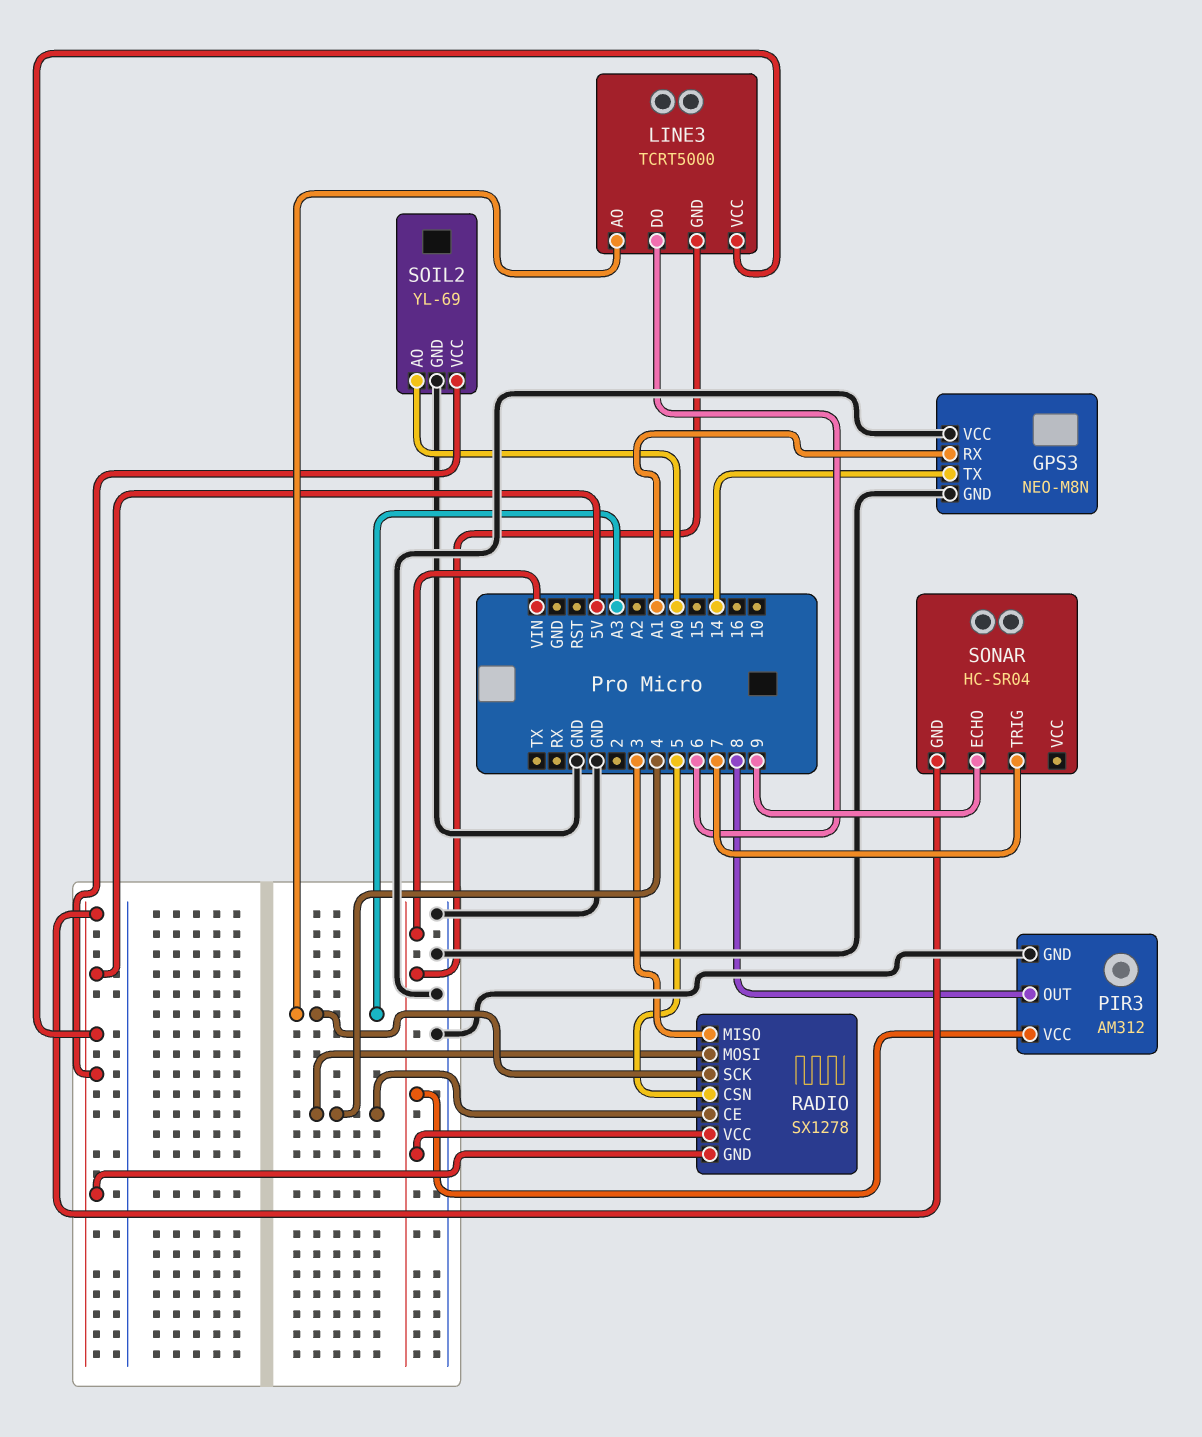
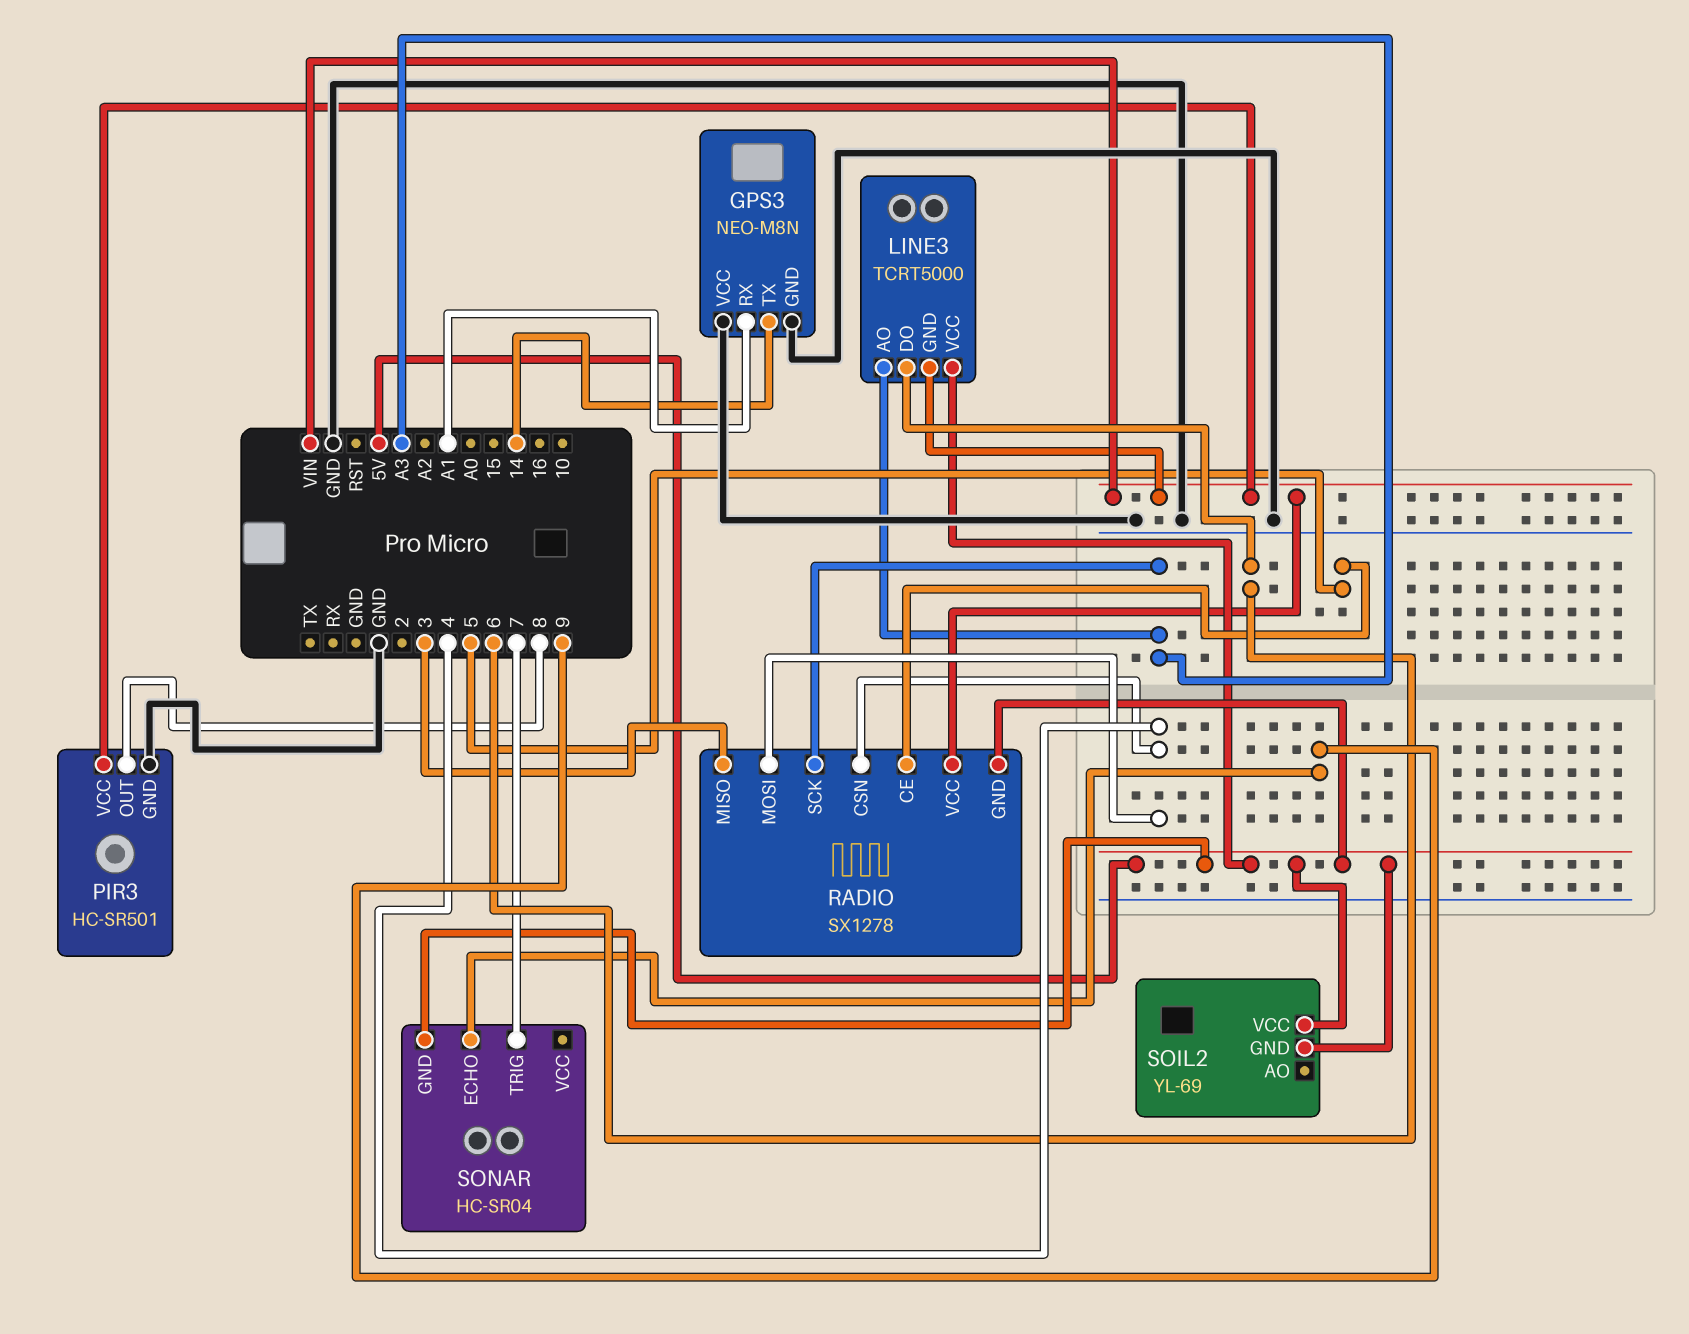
PIR3: AM312 -> HC-SR501
RADIO pin CE: 4 -> 5
RADIO pin CSN: 5 -> 4
SOIL2 pin AO: A0 -> none
SOIL2 pin GND: GND -> 5V

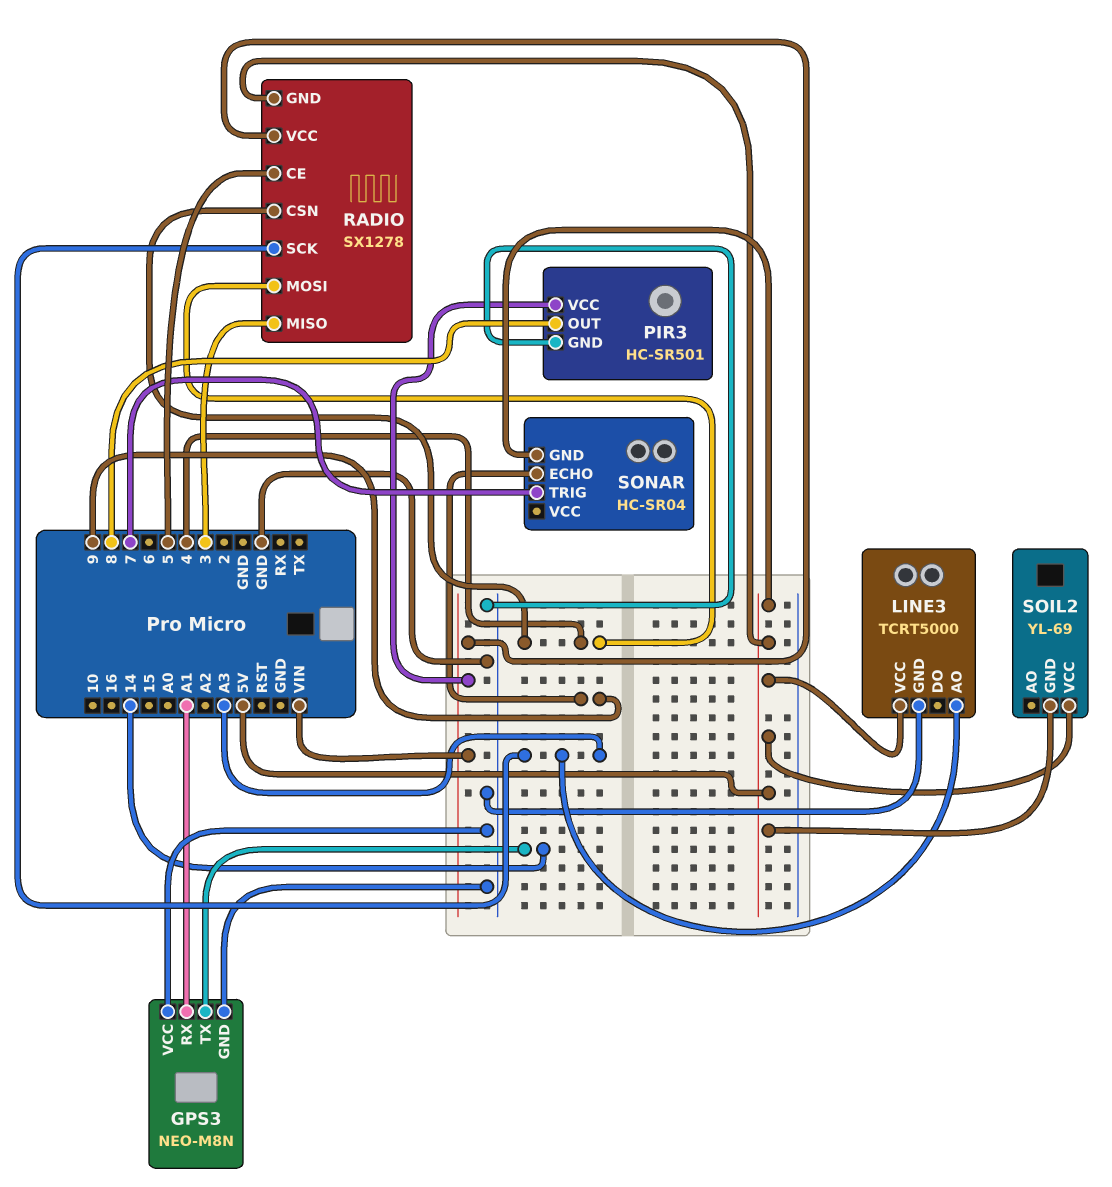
LINE3 pin DO: 6 -> none
LINE3 pin GND: VIN -> GND

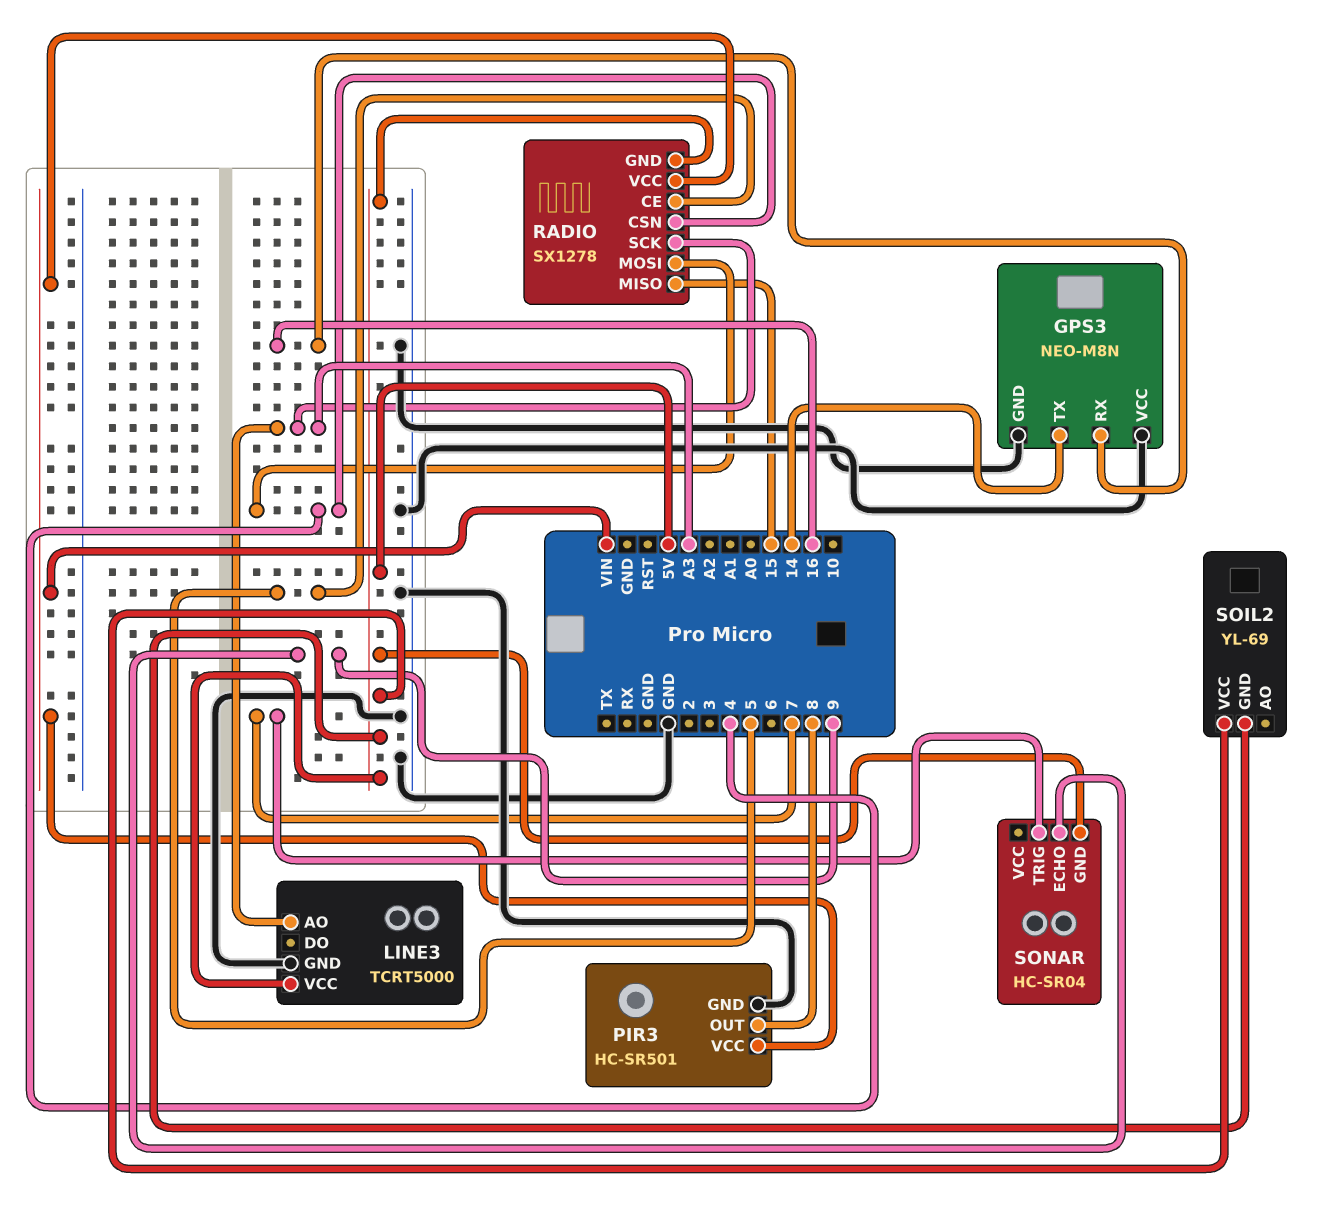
GPS3 pin RX: A1 -> 16
RADIO pin MISO: 3 -> 15

